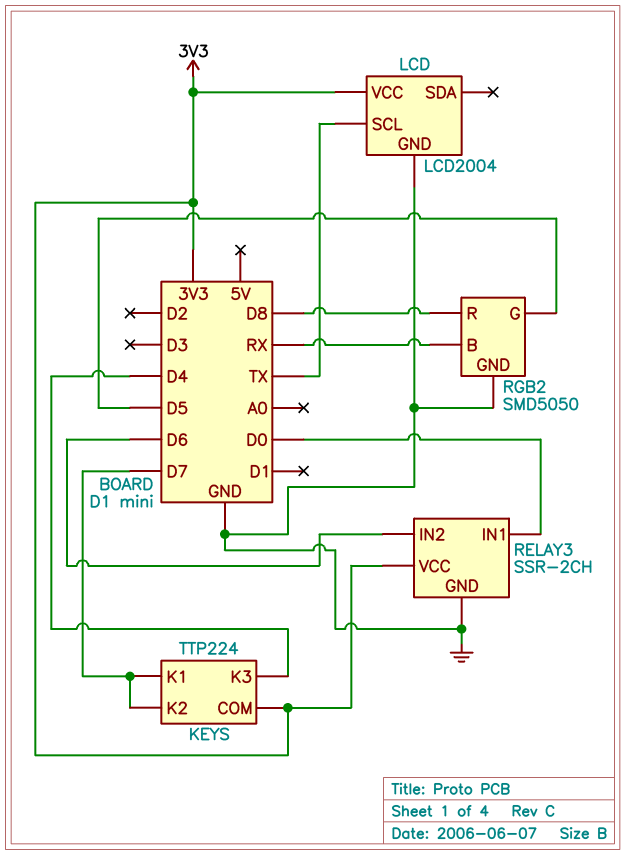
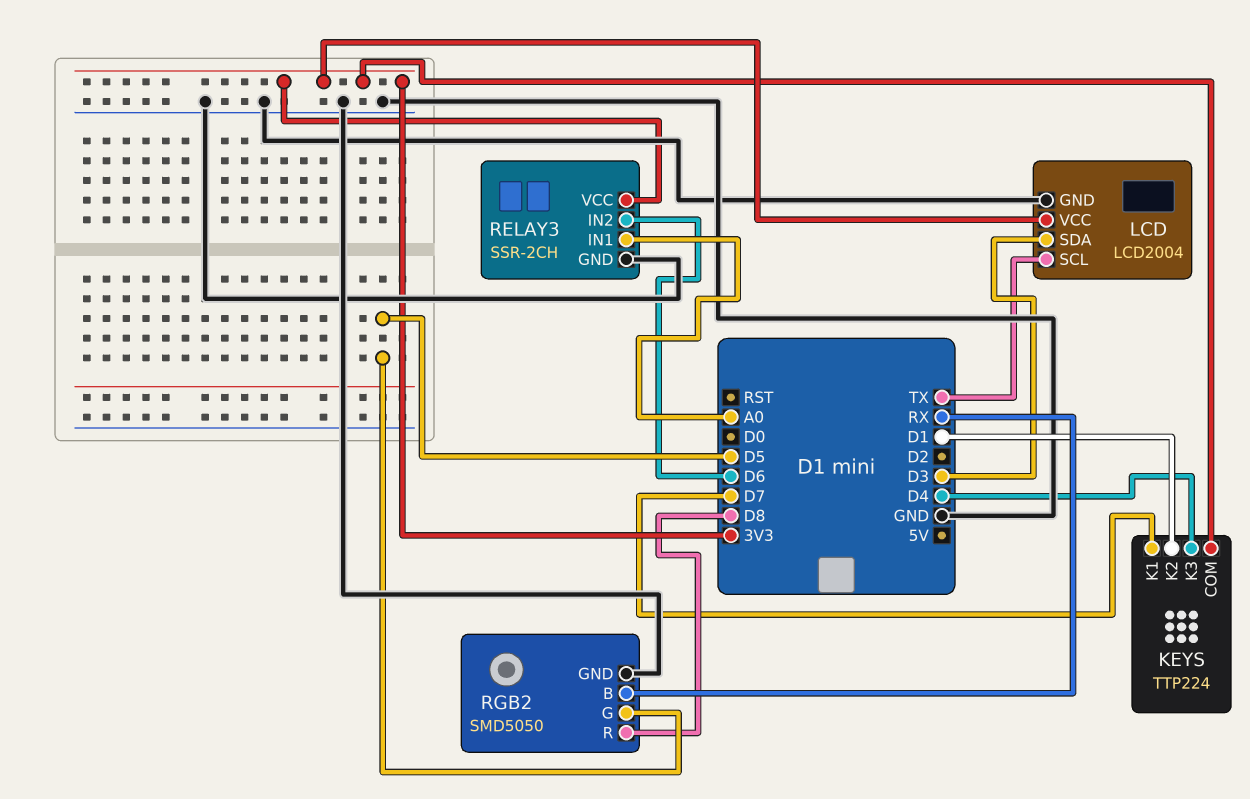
KEYS pin K2: D7 -> D1
LCD pin SDA: none -> D3
RELAY3 pin IN1: D0 -> A0

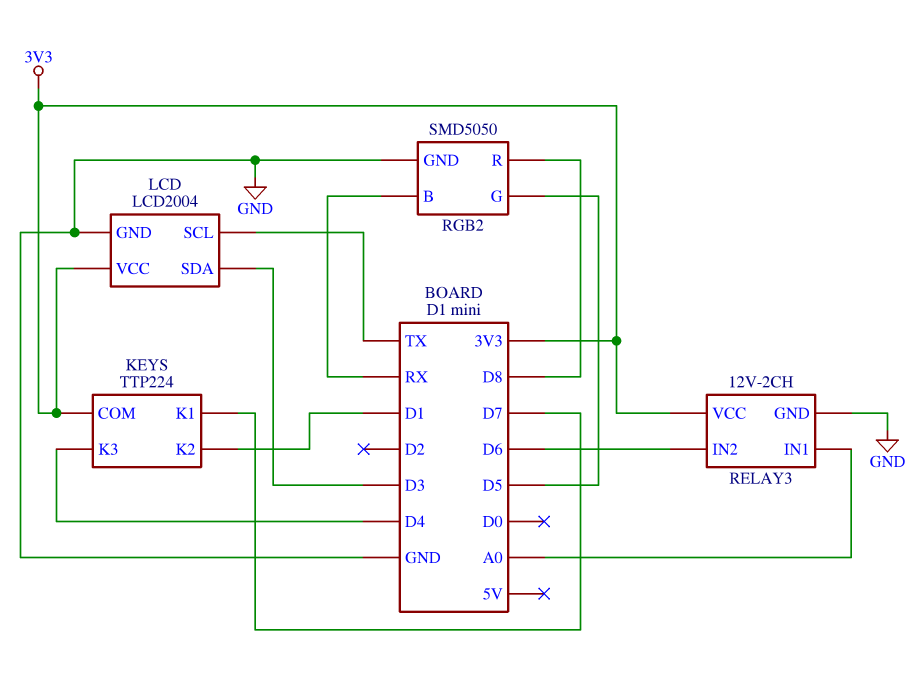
RELAY3: SSR-2CH -> 12V-2CH

